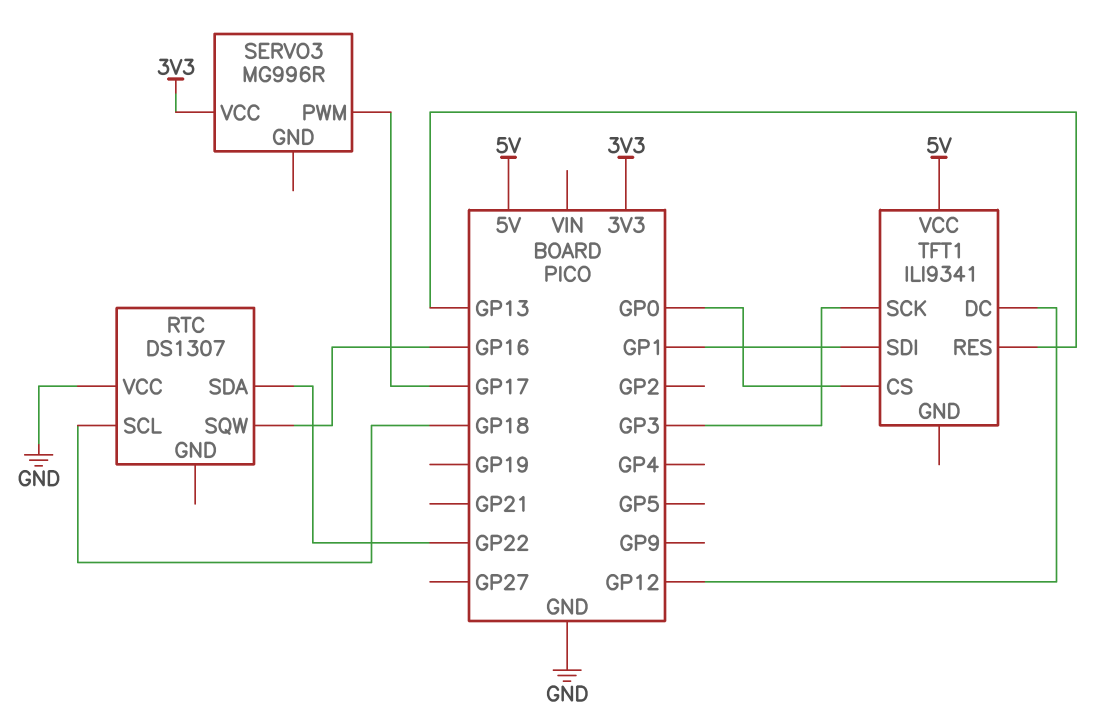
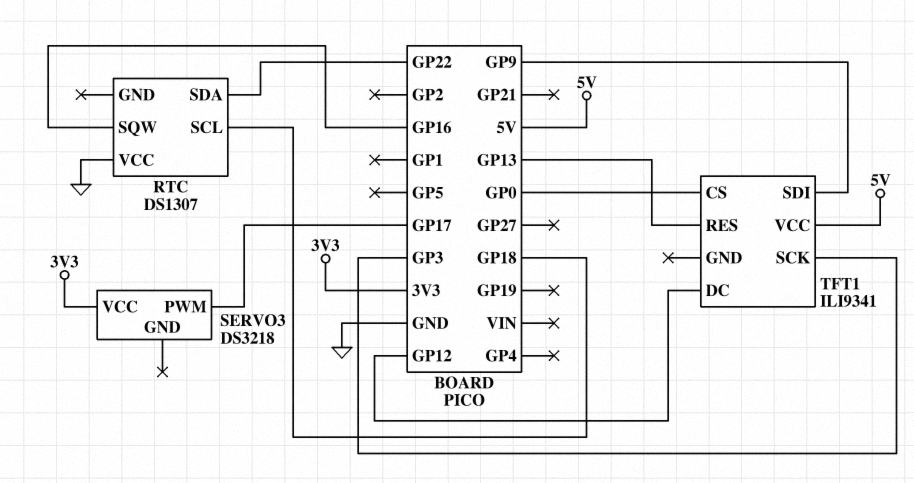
SERVO3: MG996R -> DS3218
TFT1 pin SDI: GP1 -> GP9

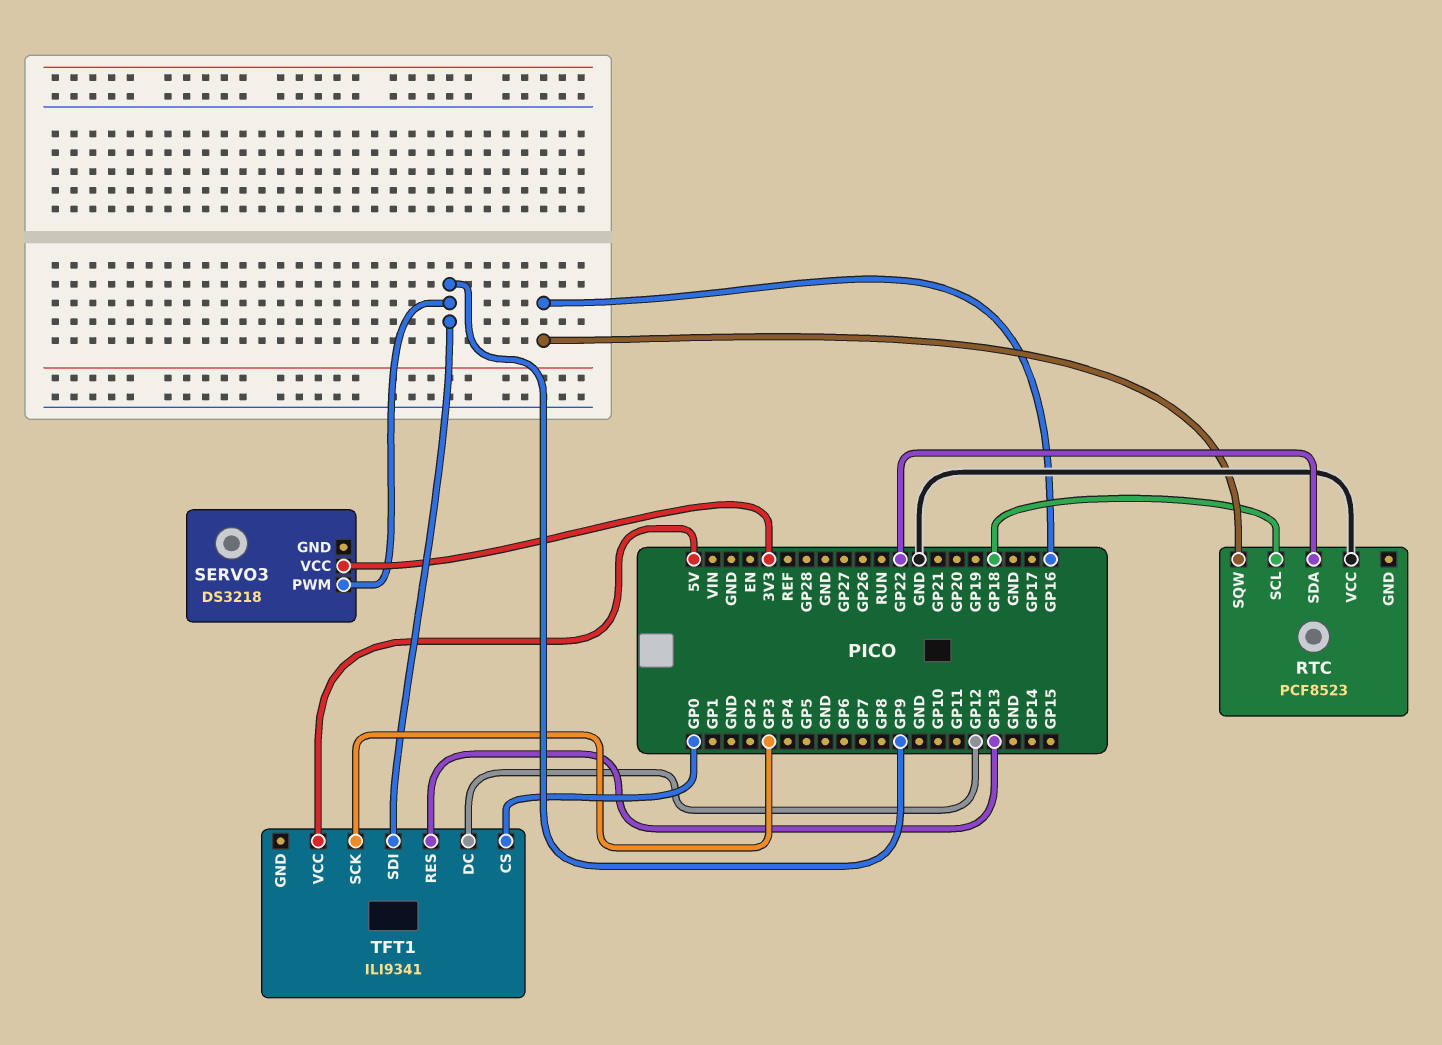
RTC: DS1307 -> PCF8523
SERVO3 pin PWM: GP17 -> GP9

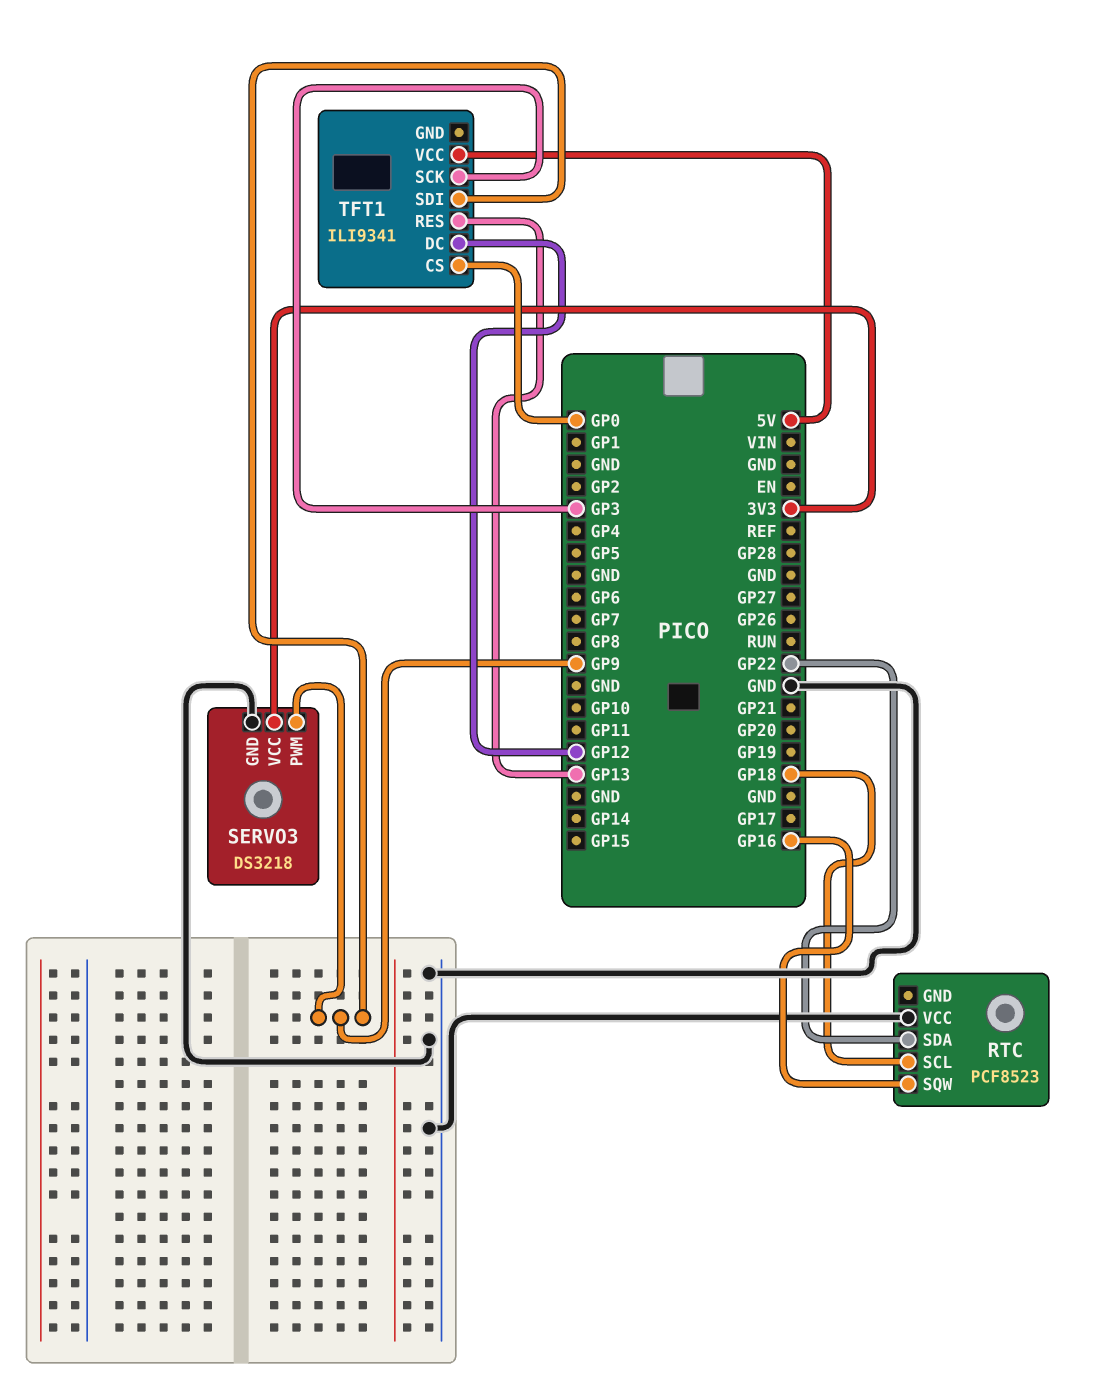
SERVO3 pin GND: none -> GND

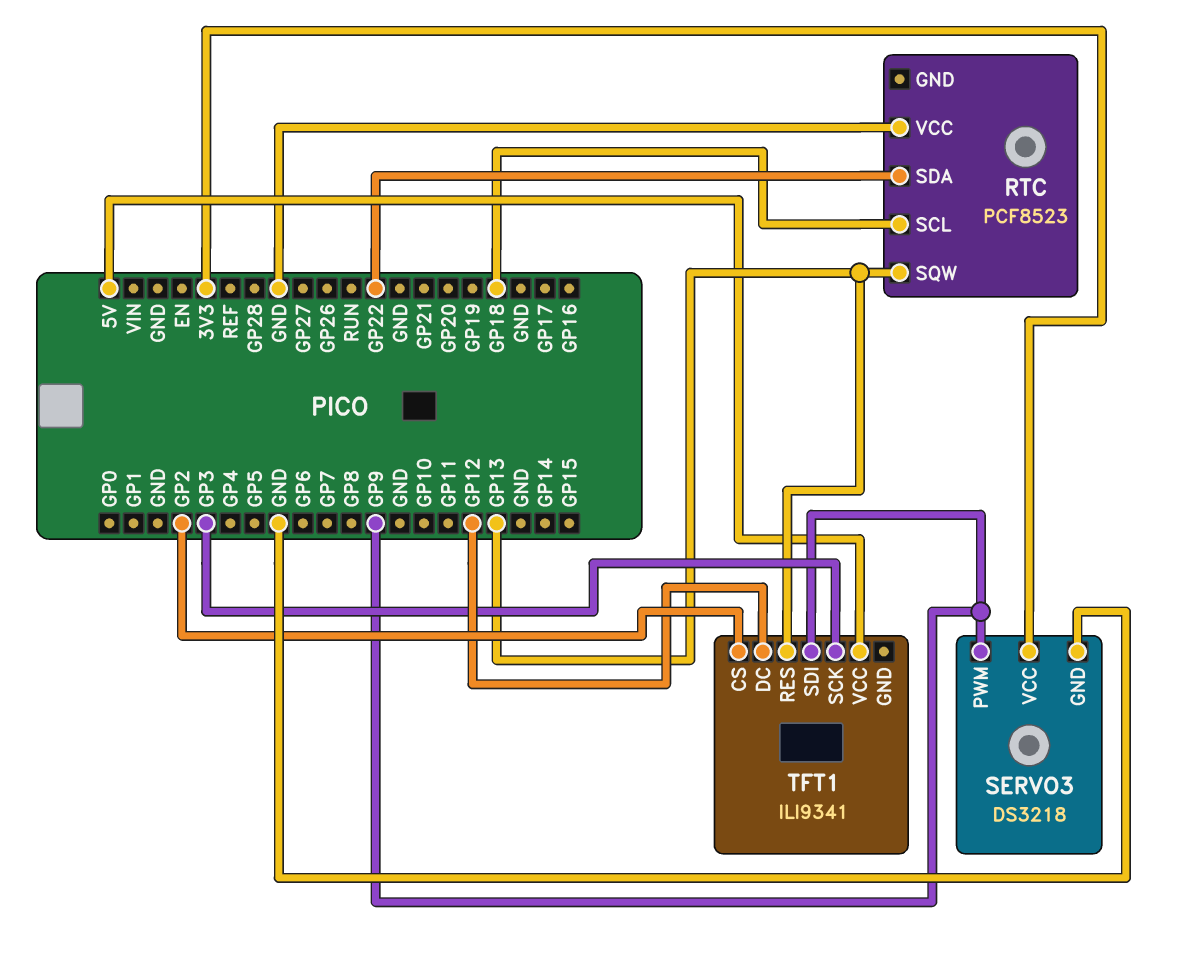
RTC pin SQW: GP16 -> GP13
TFT1 pin CS: GP0 -> GP2

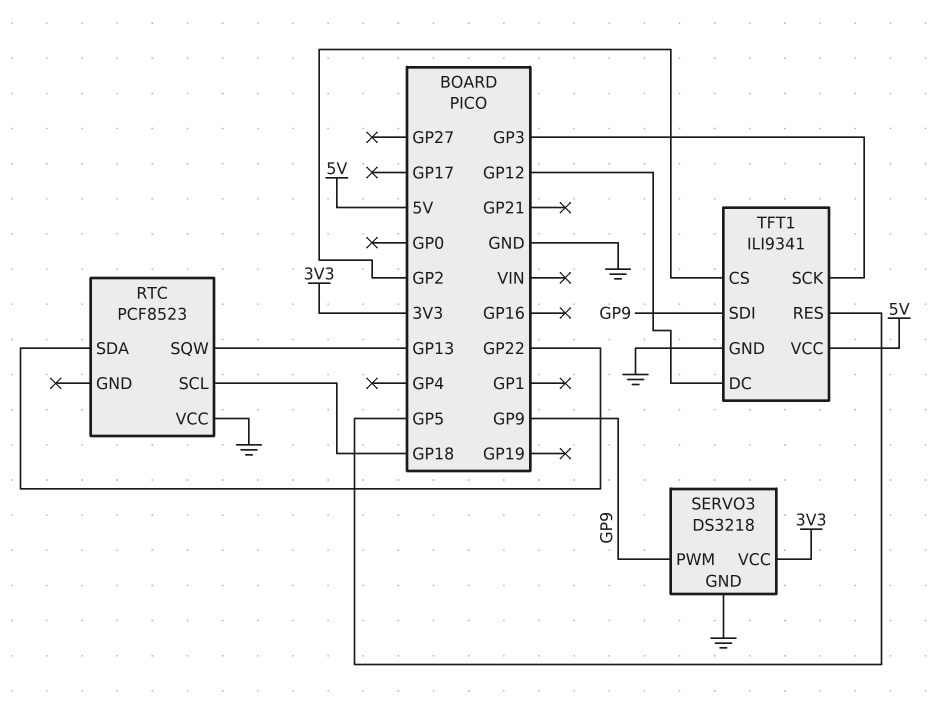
TFT1 pin GND: none -> GND
TFT1 pin RES: GP13 -> GP5

